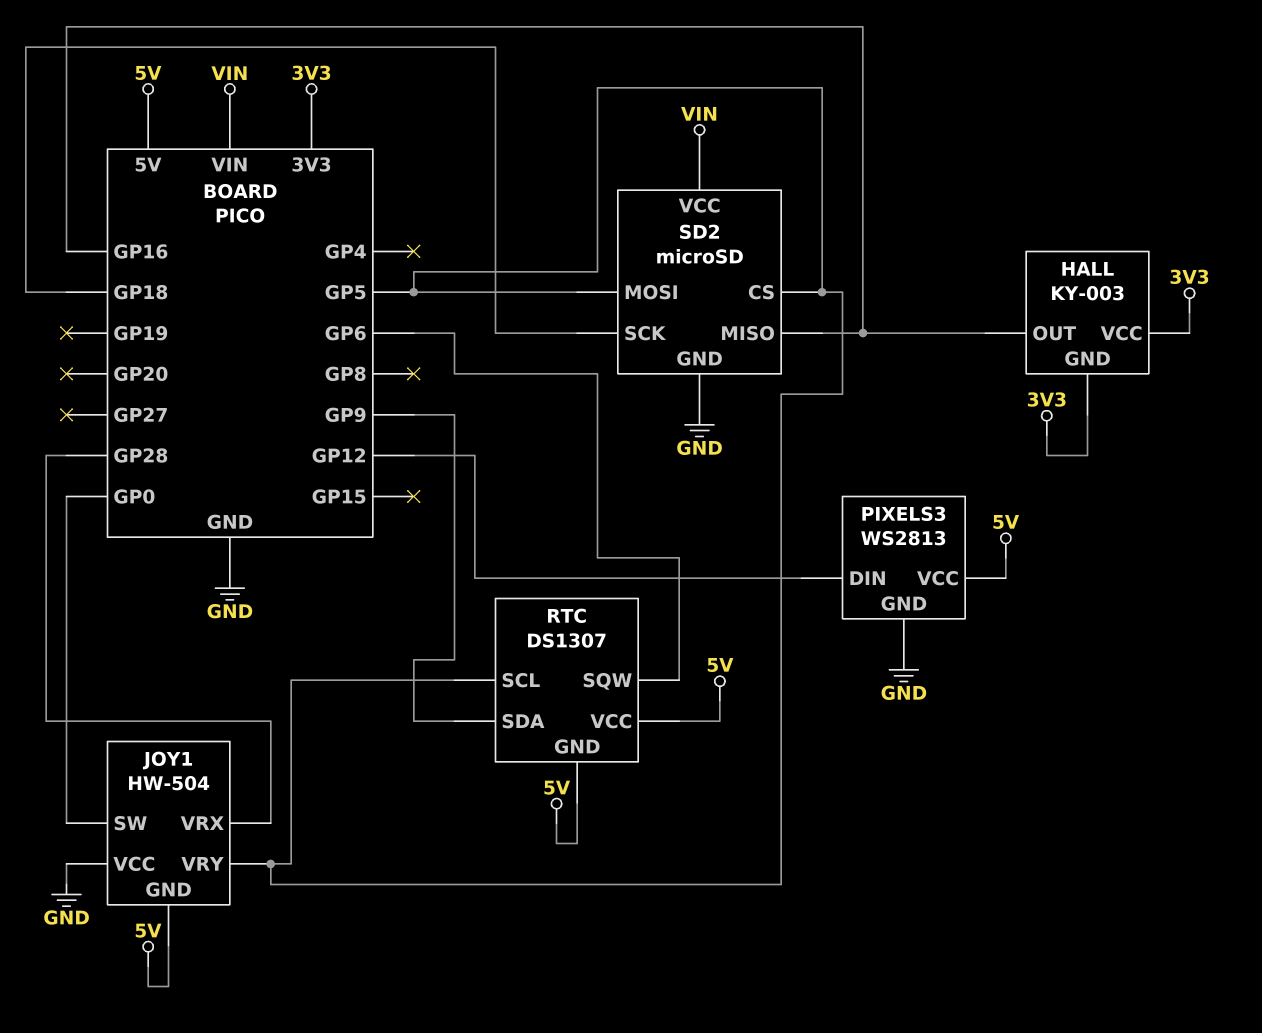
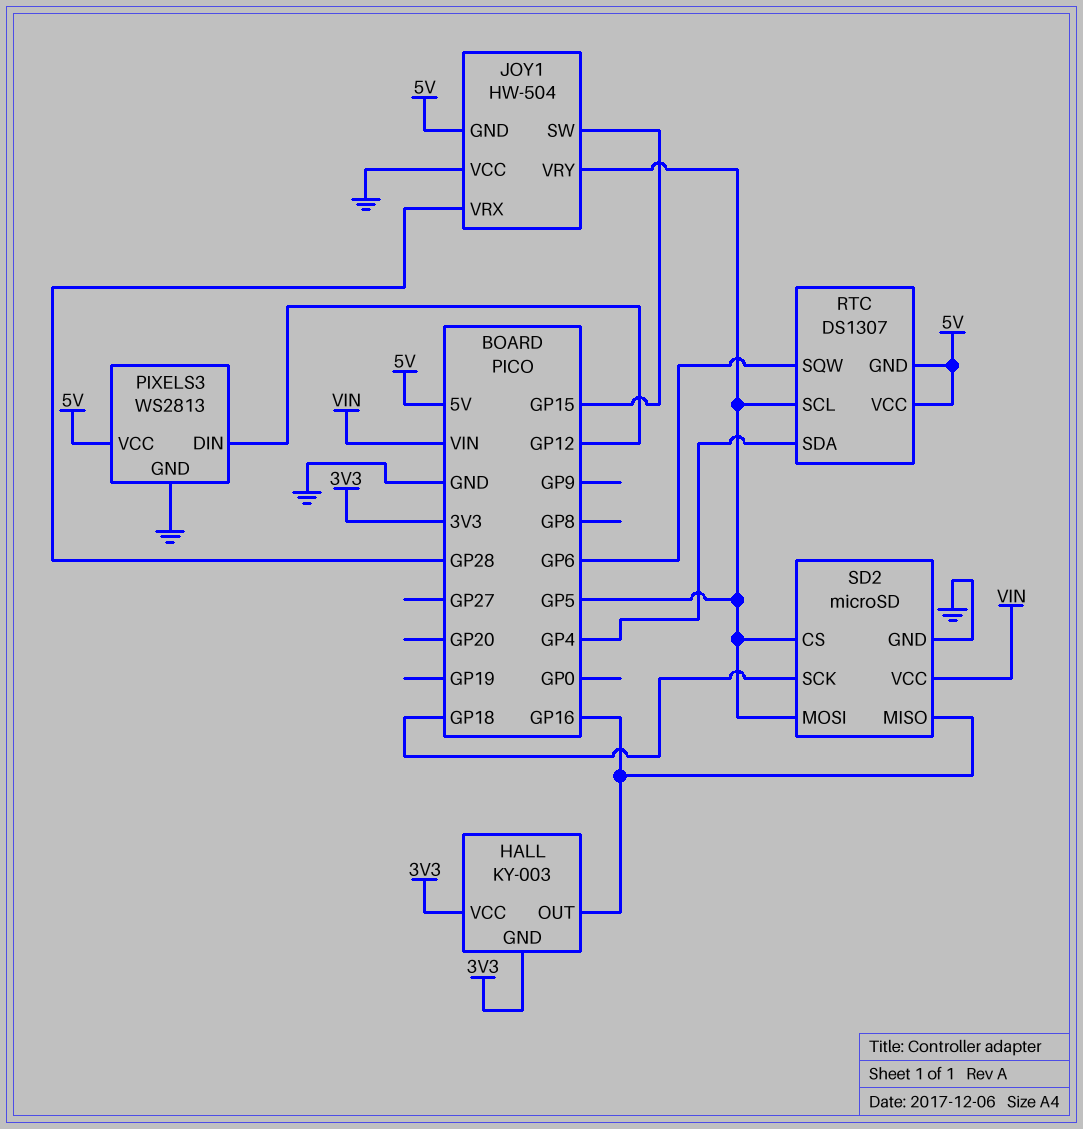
JOY1 pin SW: GP0 -> GP15
RTC pin SDA: GP9 -> GP4

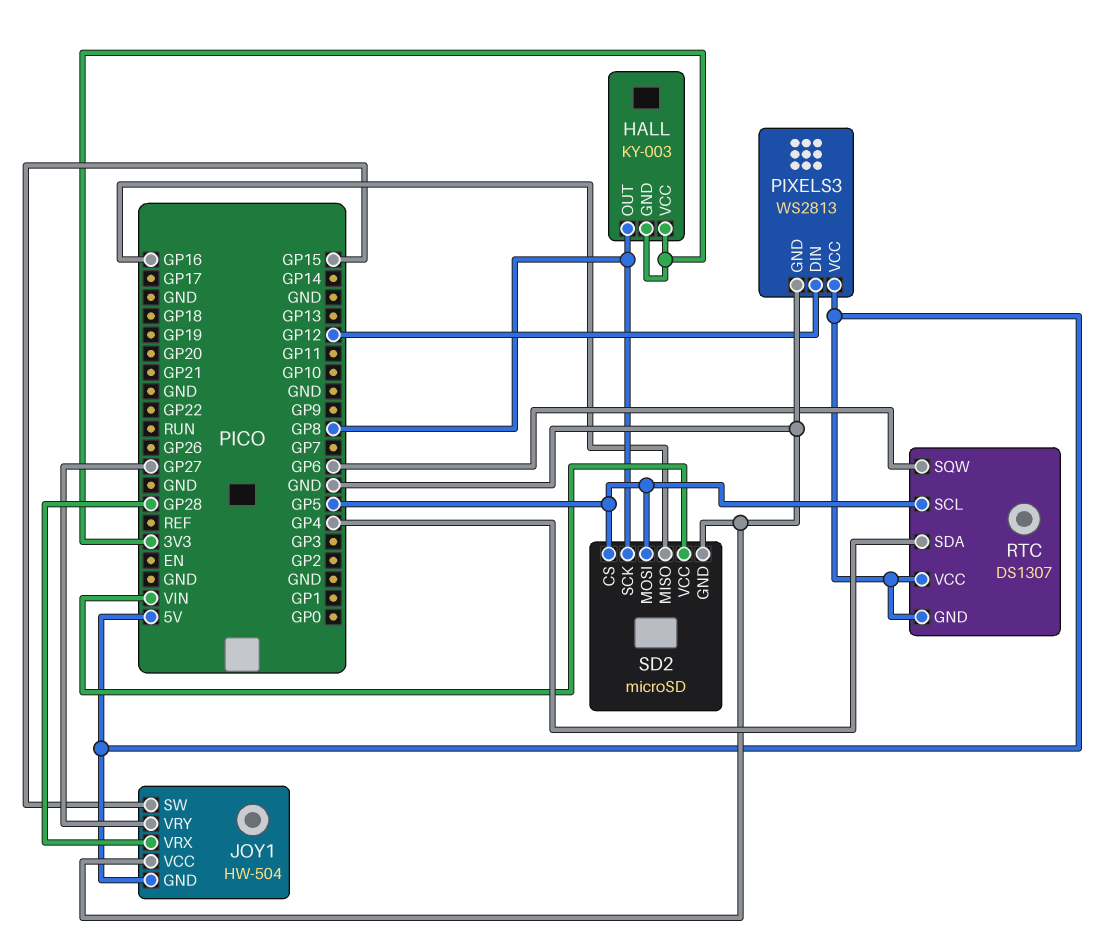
HALL pin OUT: GP16 -> GP8
JOY1 pin VRY: GP5 -> GP27
SD2 pin SCK: GP18 -> GP8

